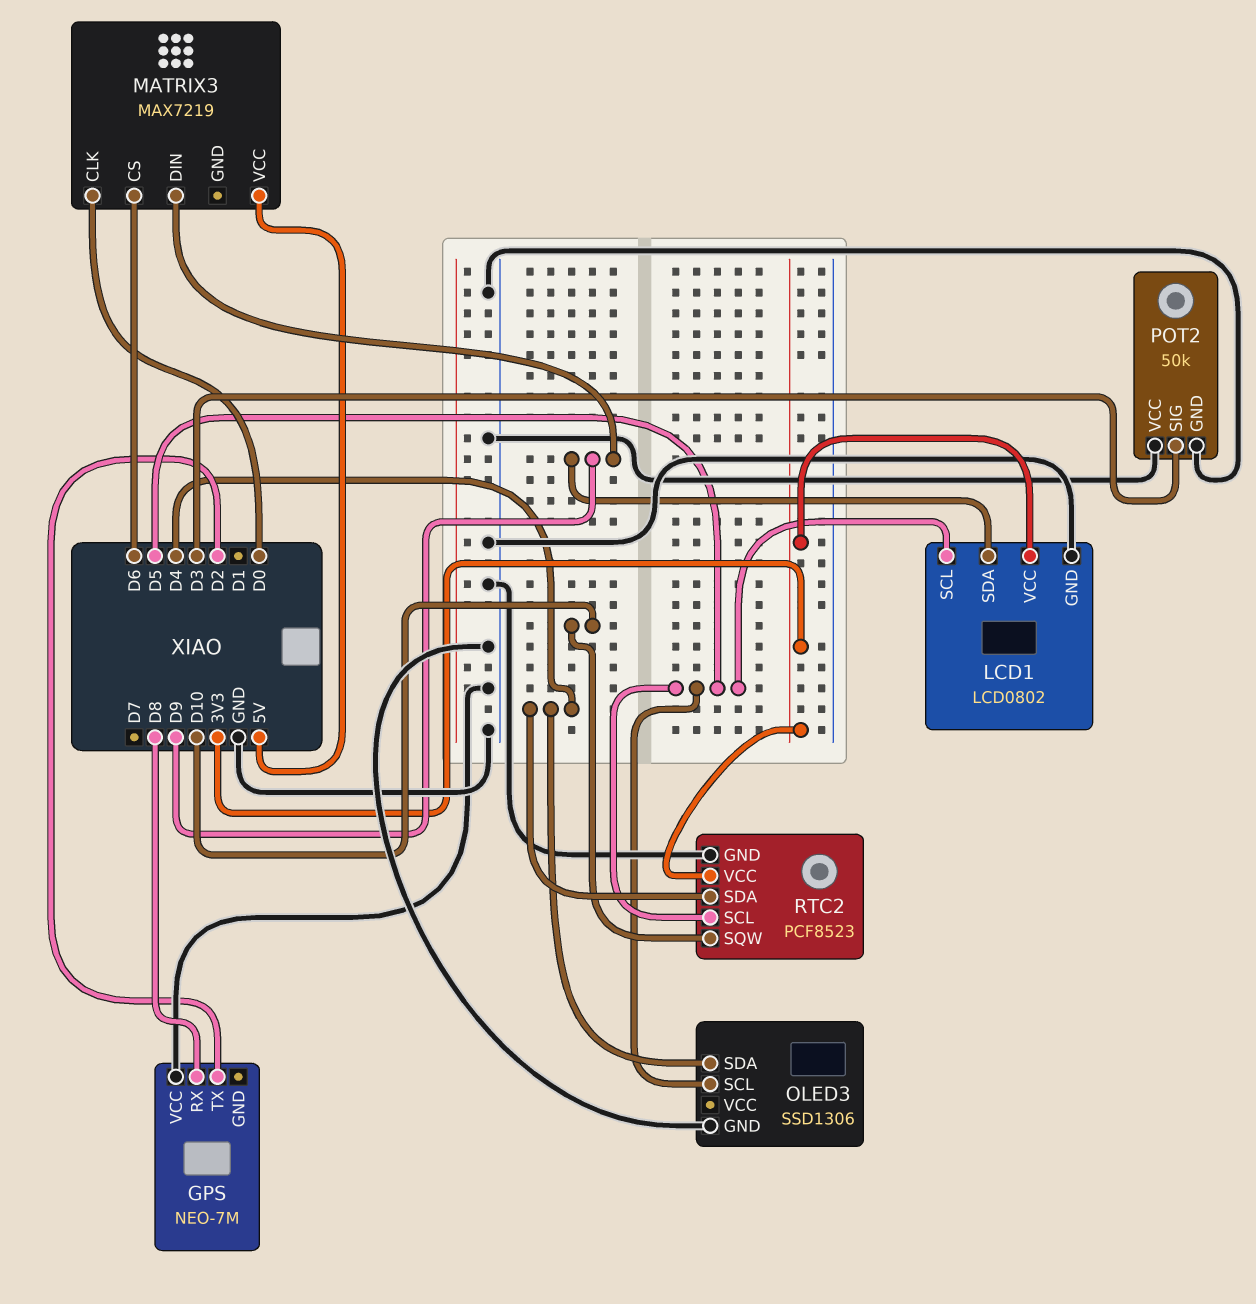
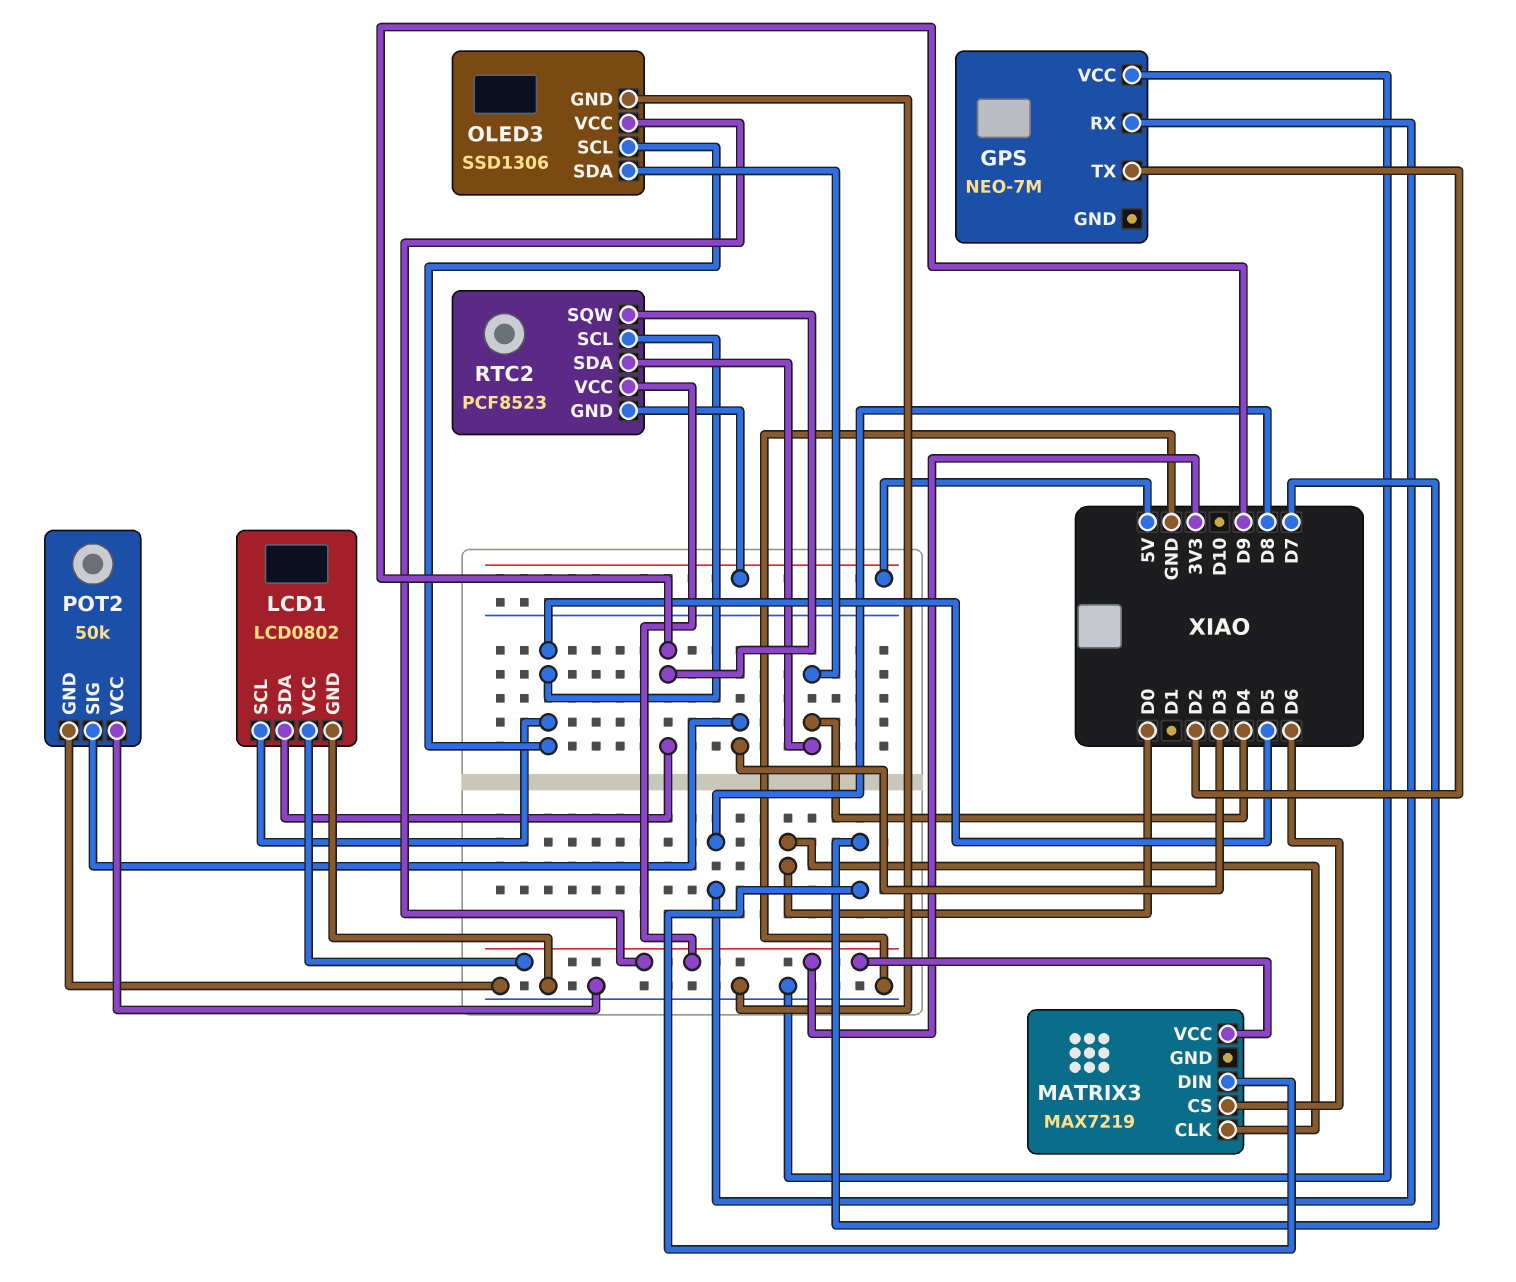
MATRIX3 pin DIN: D9 -> D7
MATRIX3 pin VCC: 5V -> 3V3
OLED3 pin VCC: none -> 3V3
RTC2 pin GND: GND -> 5V
RTC2 pin SQW: D10 -> D9

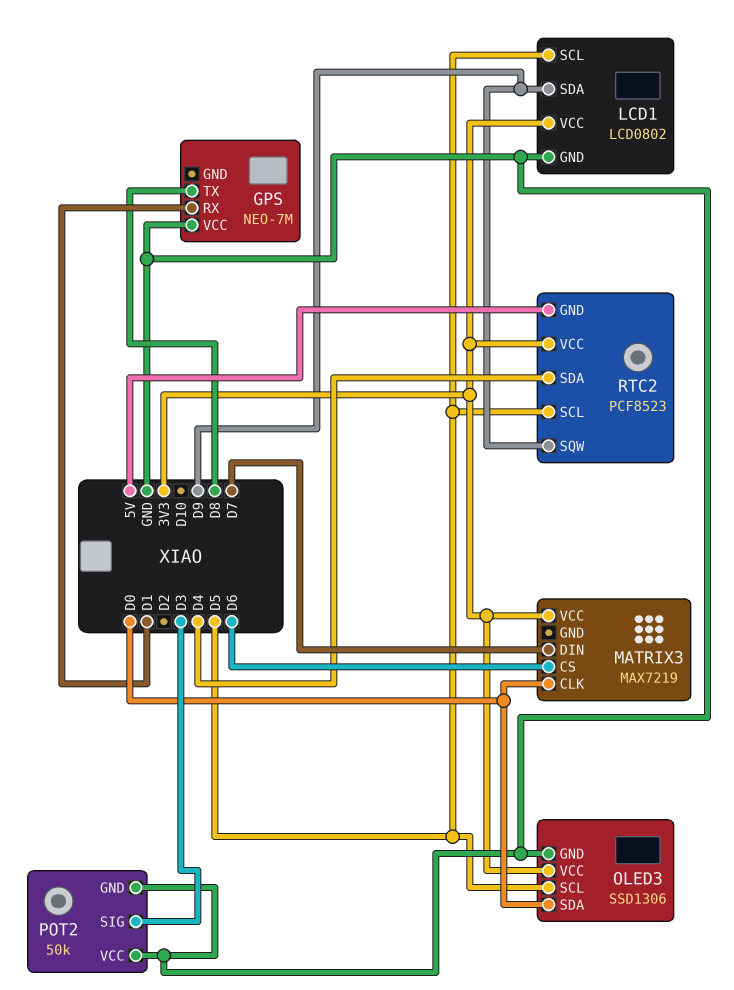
GPS pin RX: D8 -> D1
GPS pin TX: D2 -> D8
OLED3 pin SDA: D4 -> D0

